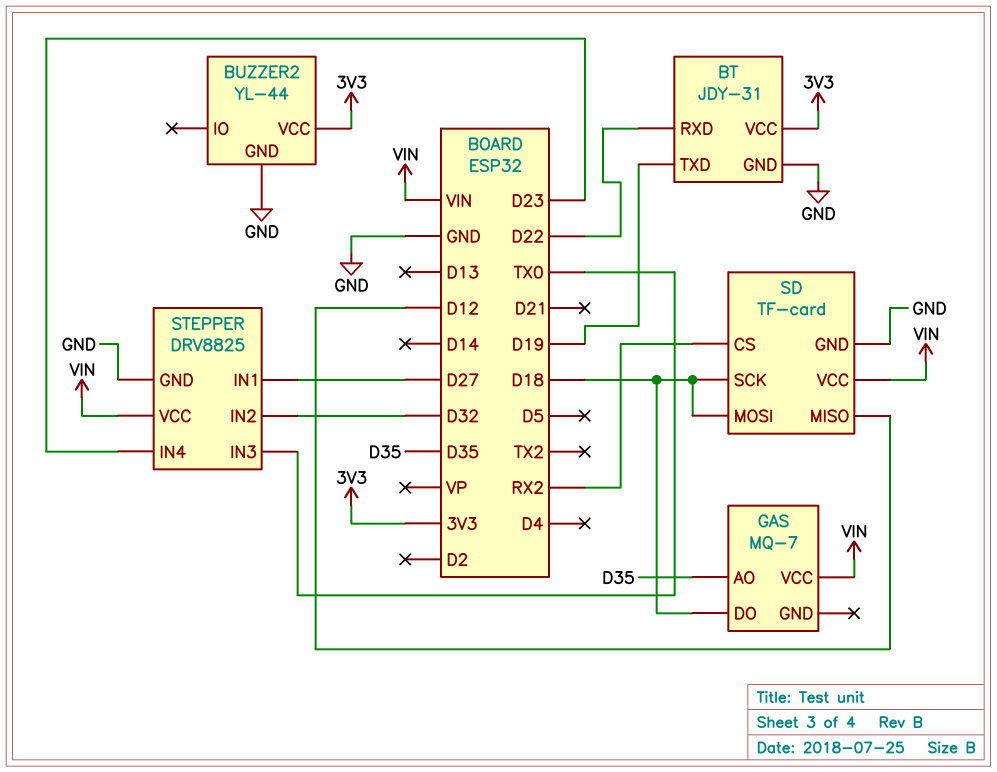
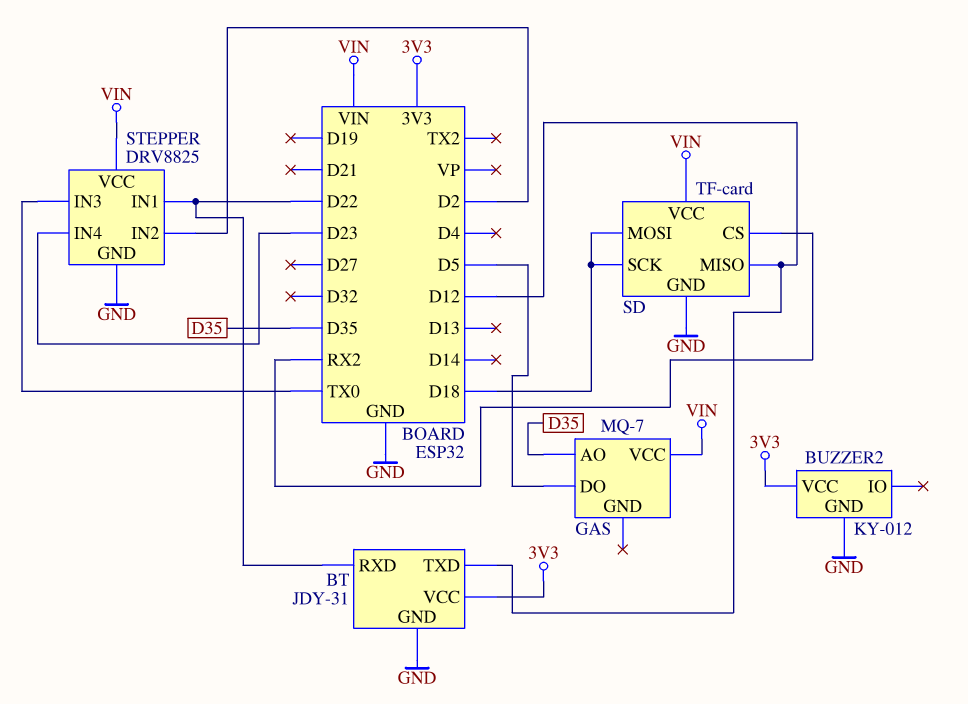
BT pin TXD: D19 -> D12
BUZZER2: YL-44 -> KY-012
GAS pin DO: D18 -> D5
STEPPER pin IN1: D27 -> D22
STEPPER pin IN2: D32 -> D2

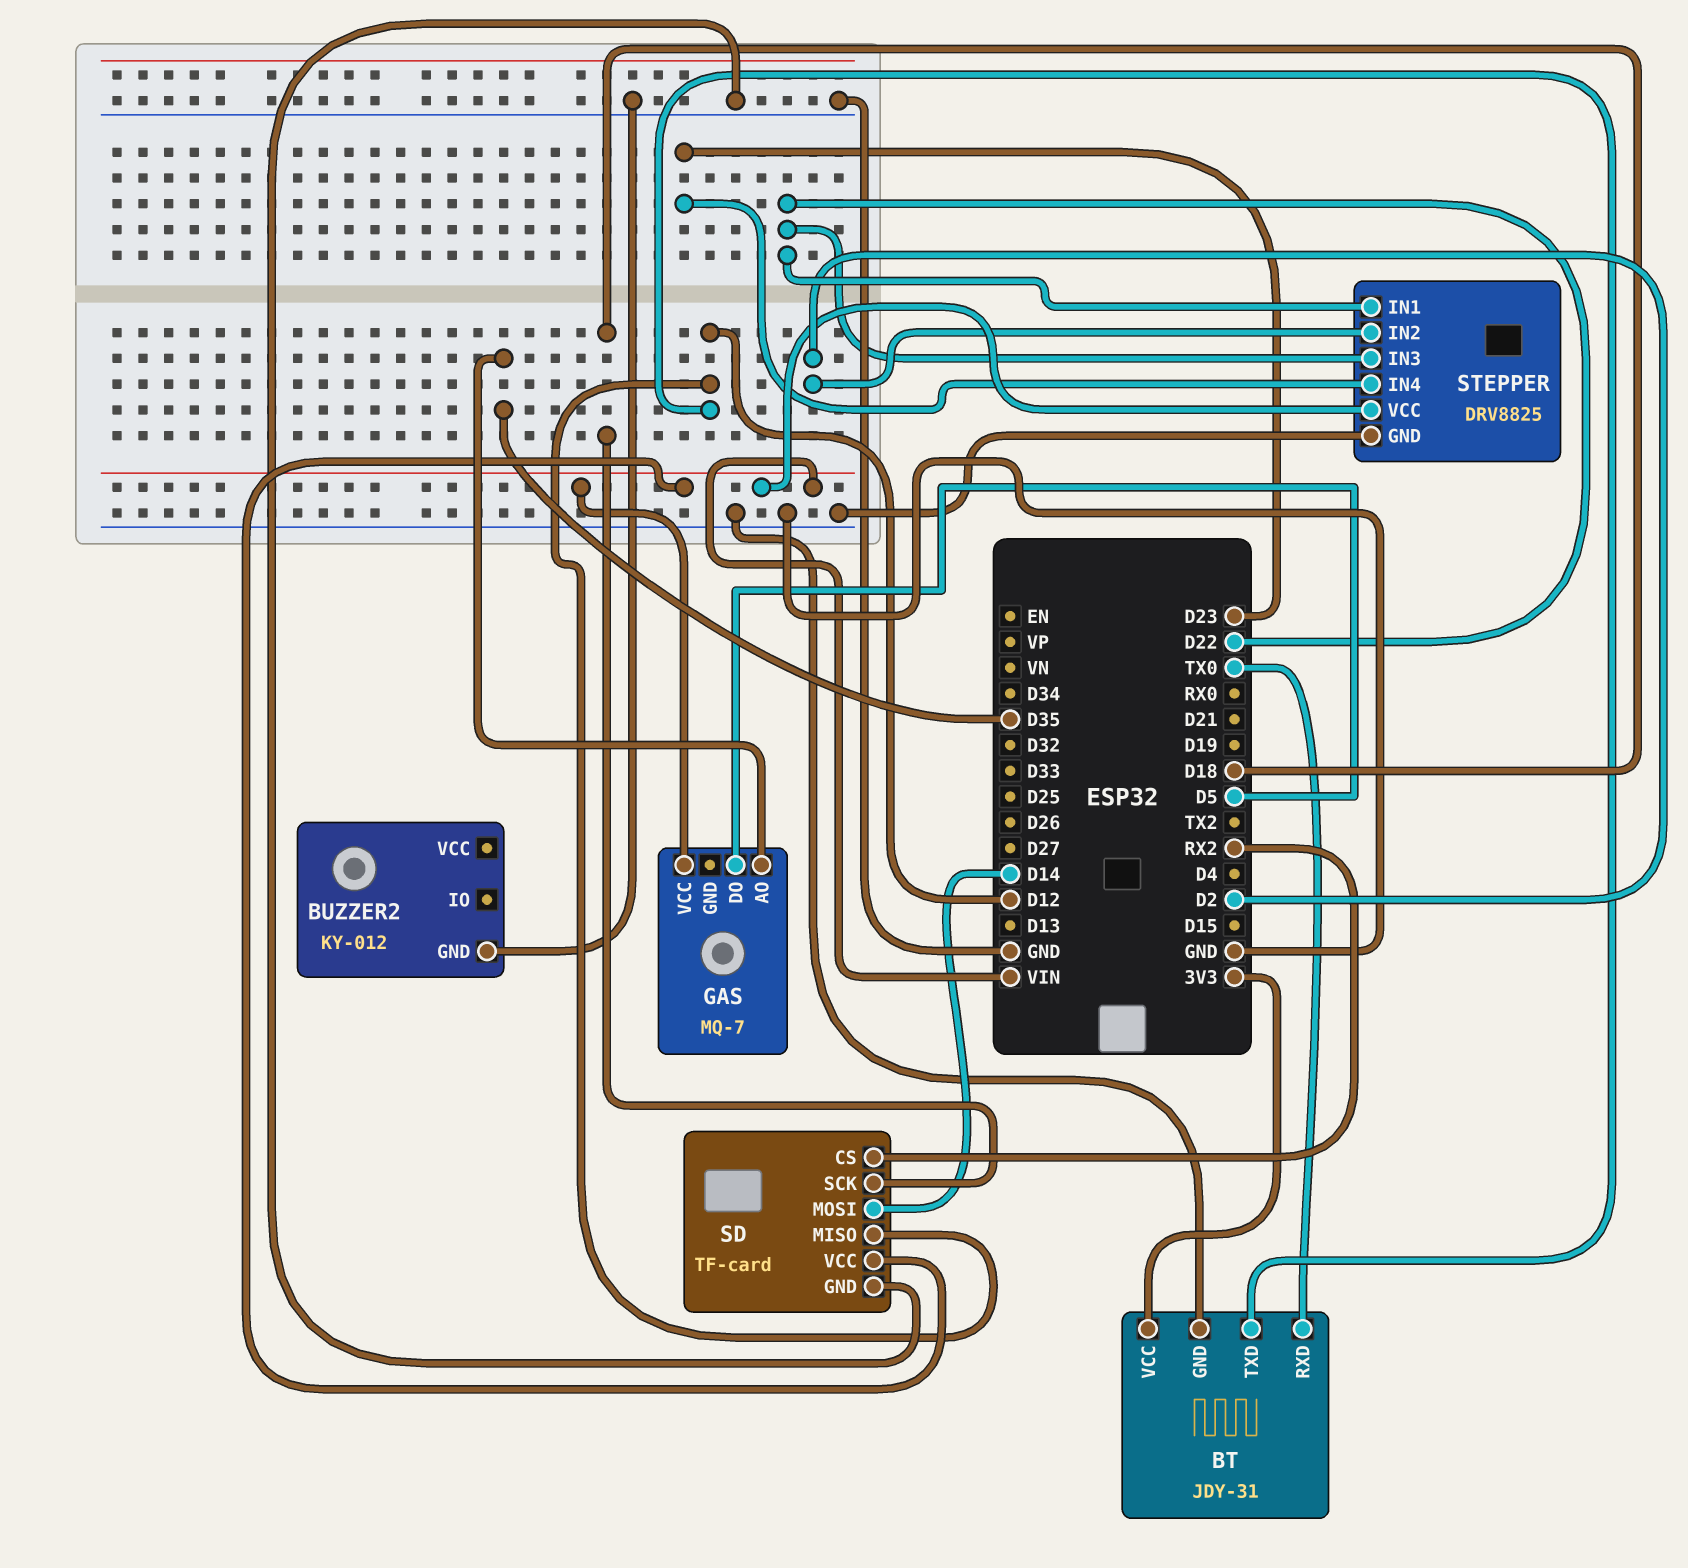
BT pin RXD: D22 -> TX0
BUZZER2 pin VCC: 3V3 -> none
SD pin MOSI: D18 -> D14
STEPPER pin IN3: TX0 -> D22

